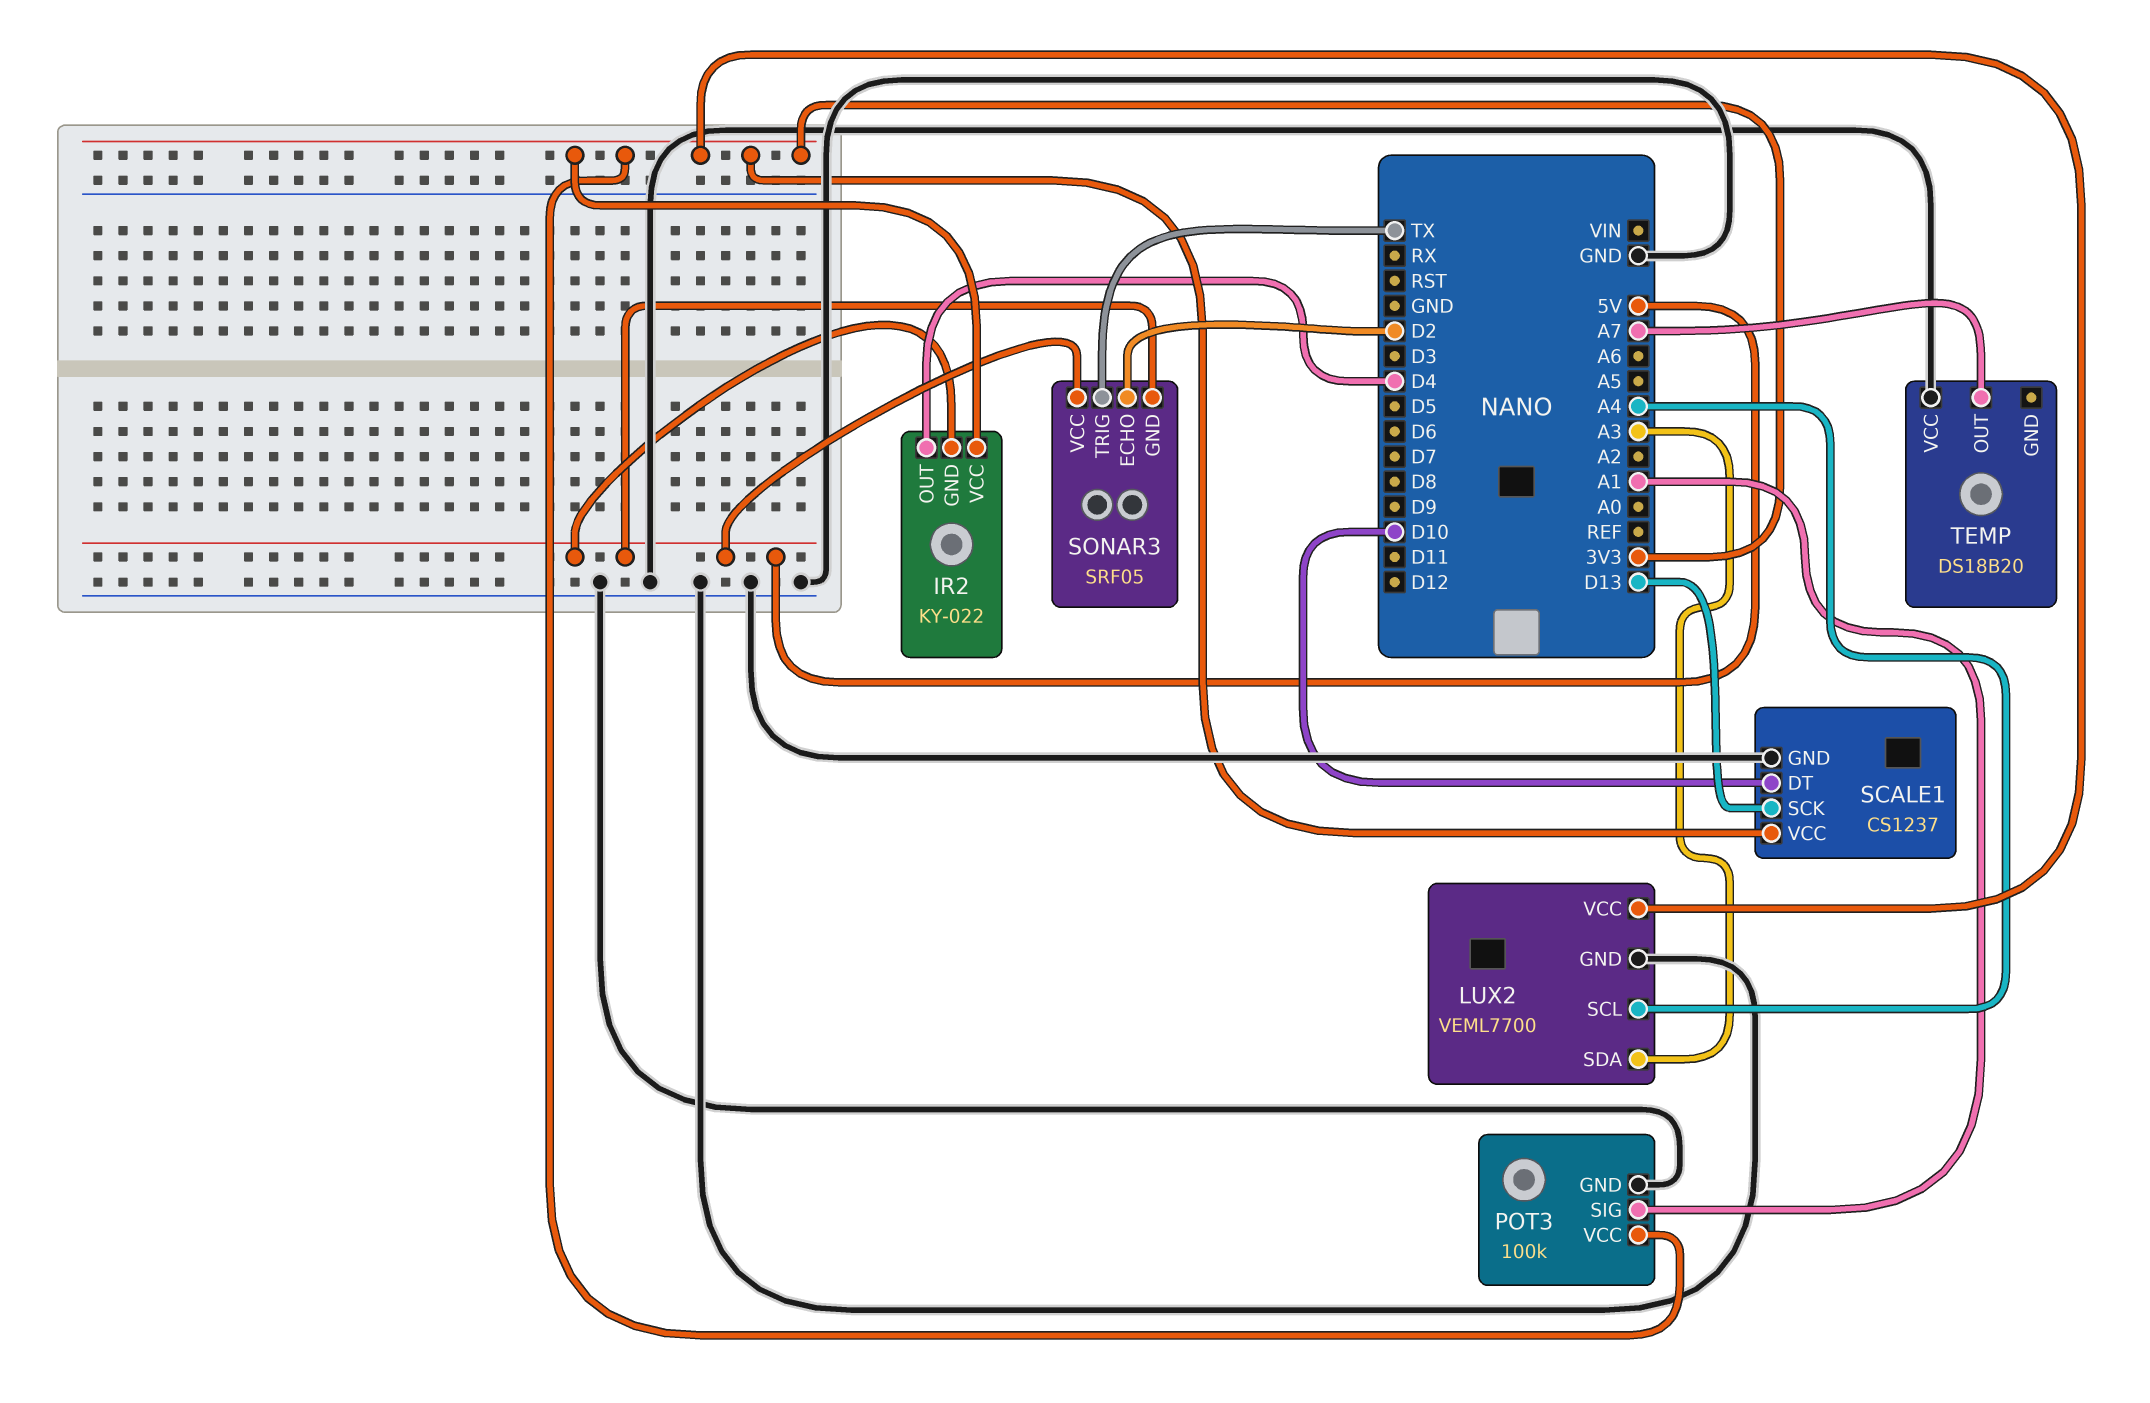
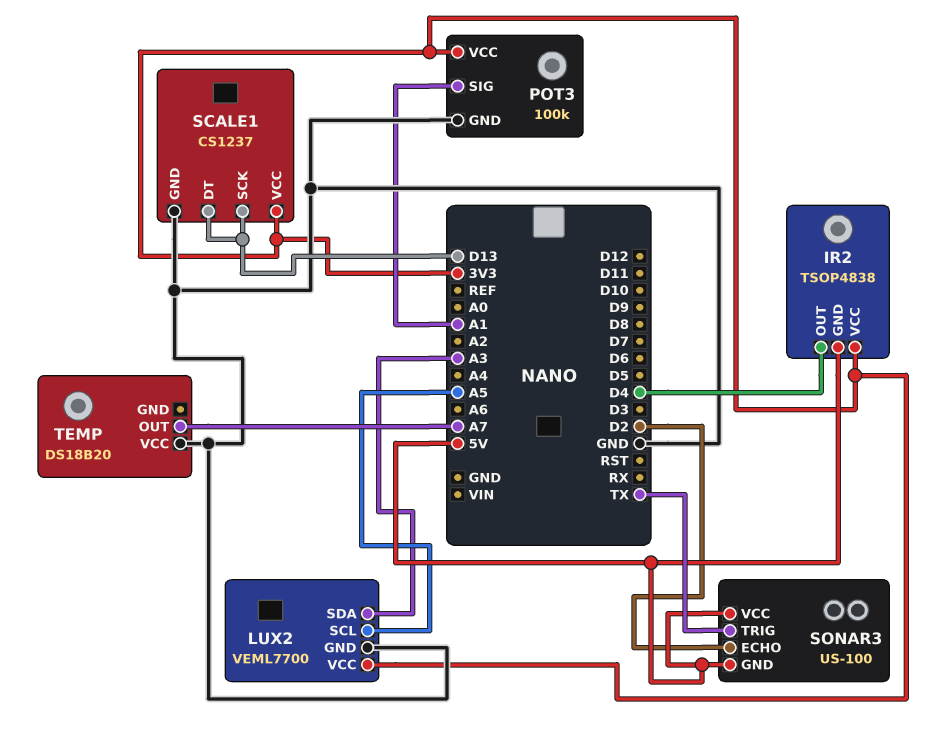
IR2: KY-022 -> TSOP4838
LUX2 pin SCL: A4 -> A5
SCALE1 pin DT: D10 -> D13
SONAR3: SRF05 -> US-100

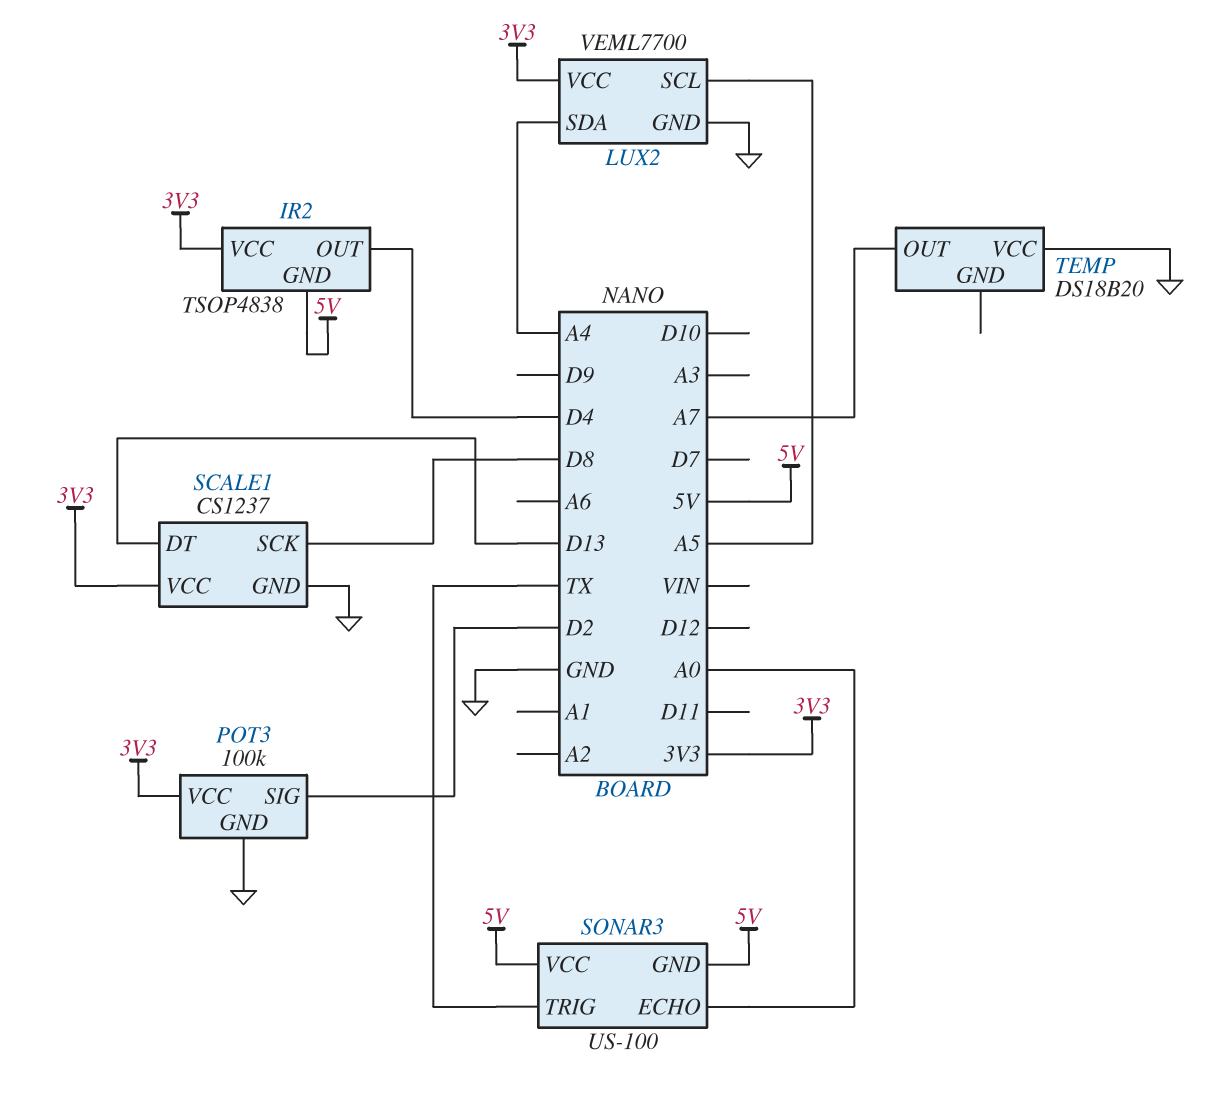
LUX2 pin SDA: A3 -> A4
POT3 pin SIG: A1 -> D2
SCALE1 pin SCK: D13 -> D8
SONAR3 pin ECHO: D2 -> A0

